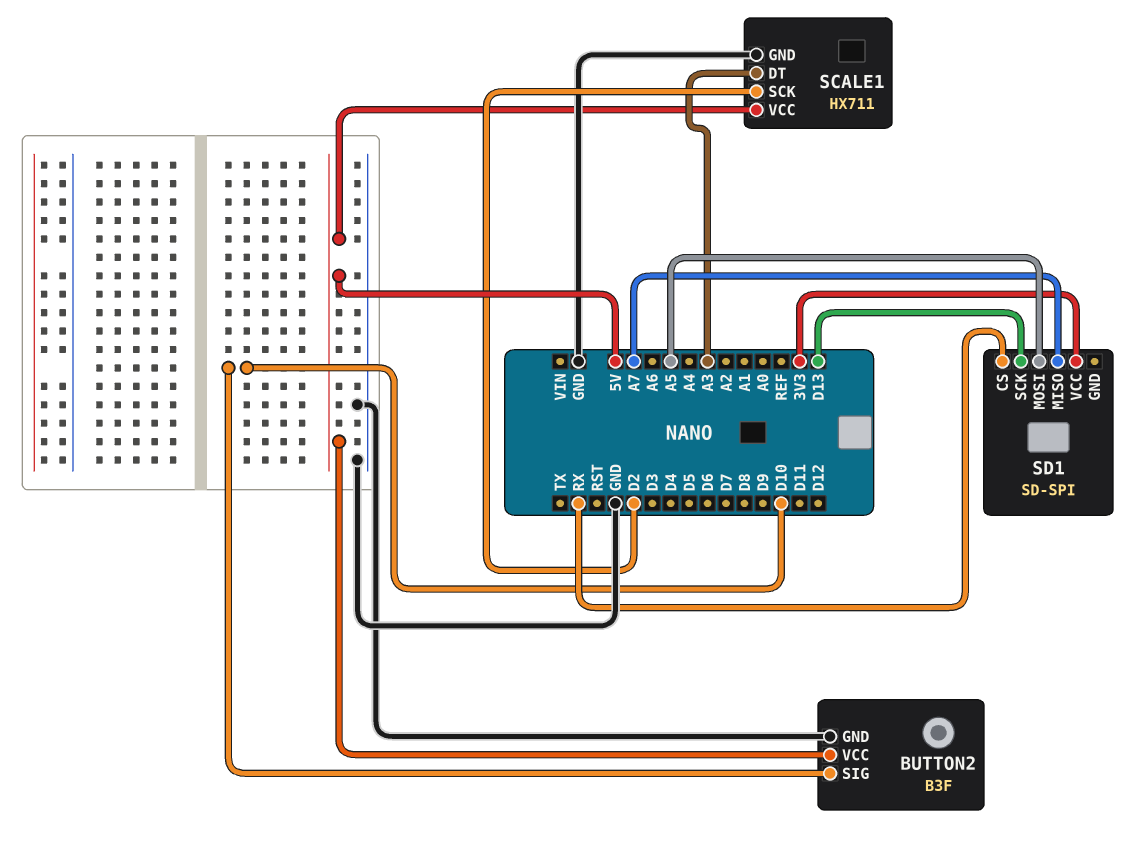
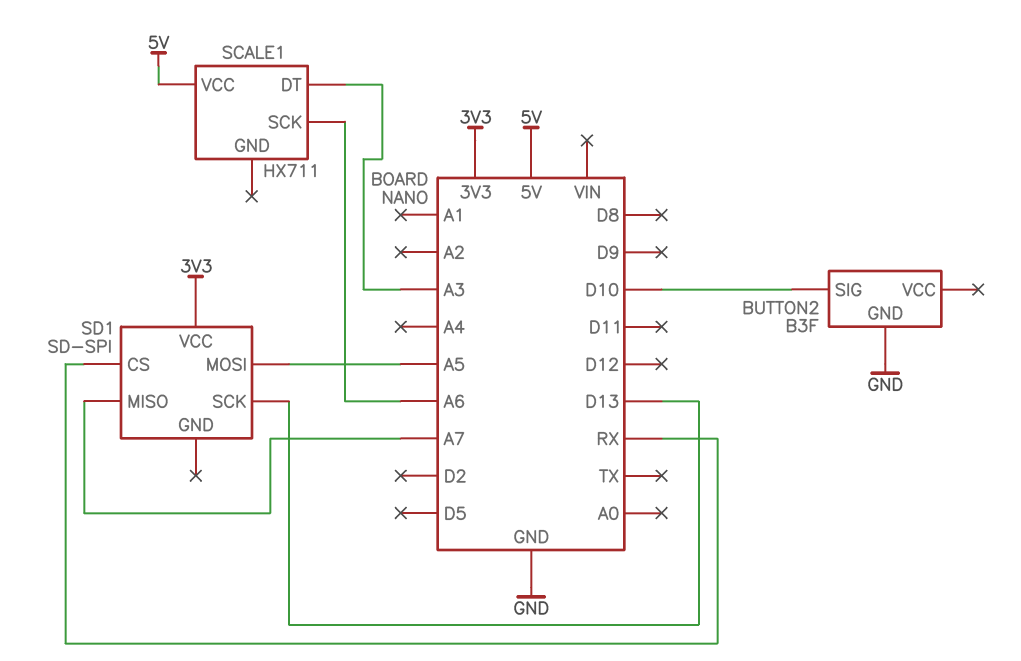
BUTTON2 pin VCC: 5V -> none
SCALE1 pin GND: GND -> none
SCALE1 pin SCK: D2 -> A6

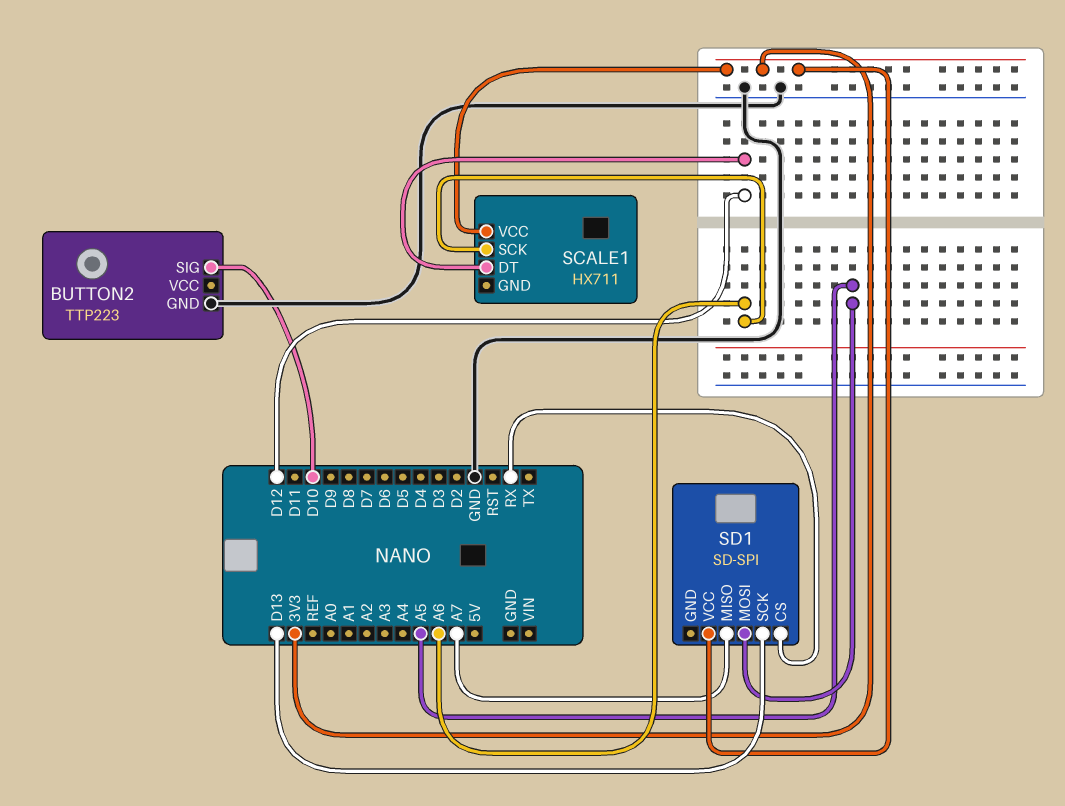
BUTTON2: B3F -> TTP223
SCALE1 pin DT: A3 -> D12
SCALE1 pin VCC: 5V -> 3V3

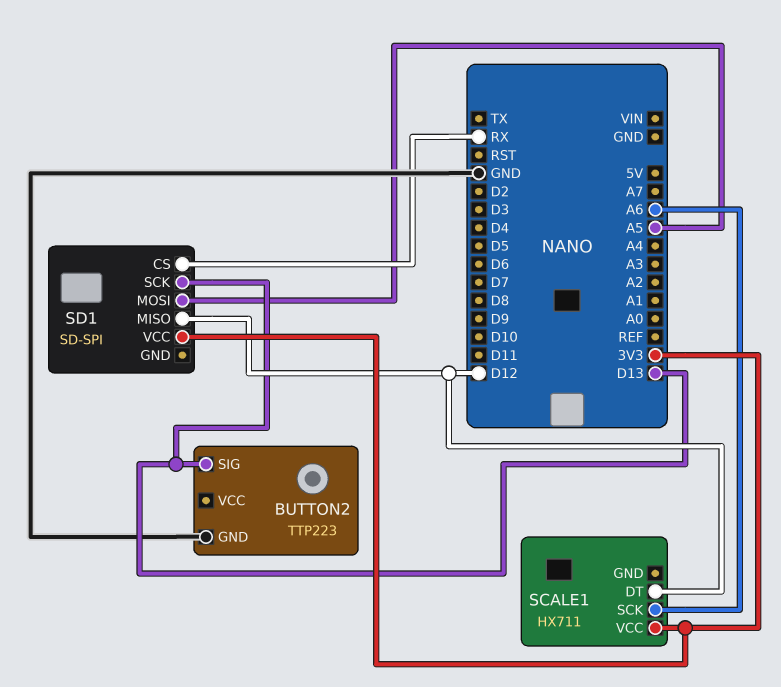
BUTTON2 pin SIG: D10 -> D13
SD1 pin MISO: A7 -> D12

